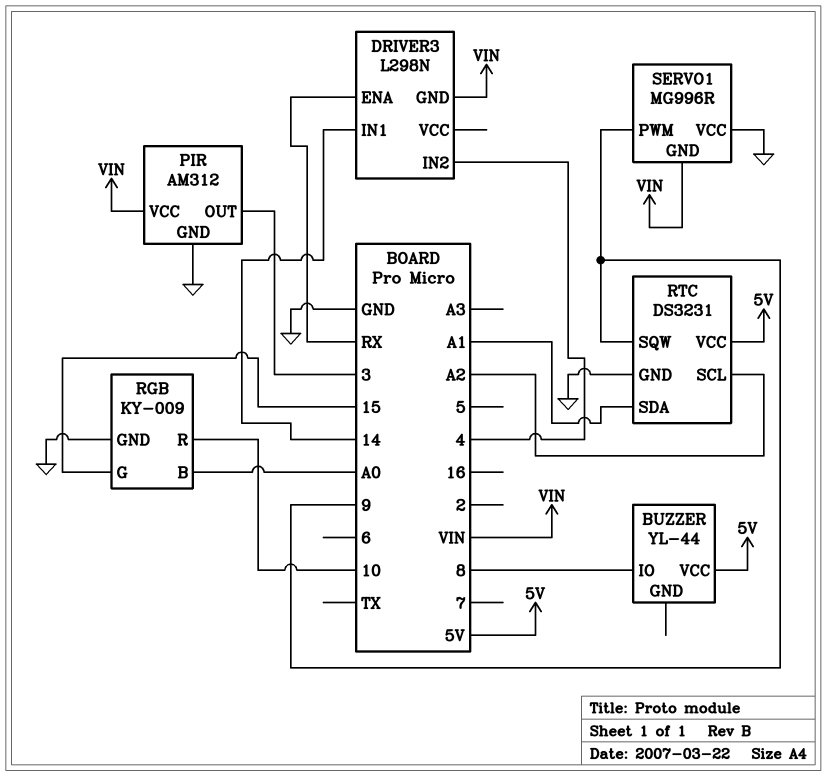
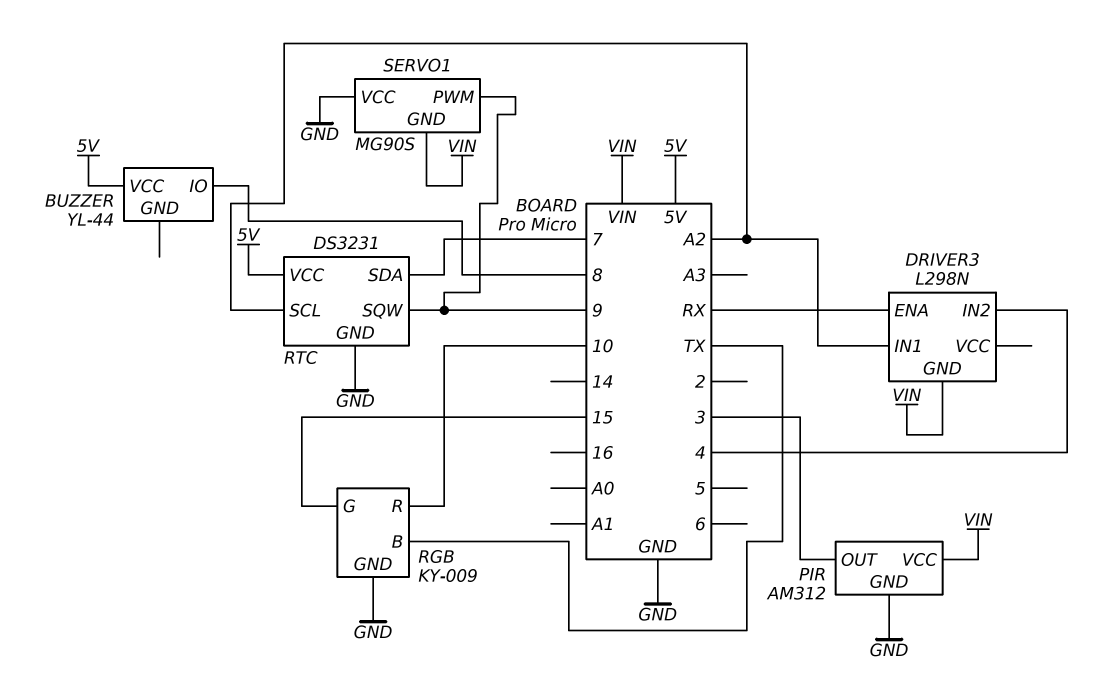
DRIVER3 pin IN1: 14 -> A2
RGB pin B: A0 -> TX
RTC pin SDA: A1 -> 7
SERVO1: MG996R -> MG90S

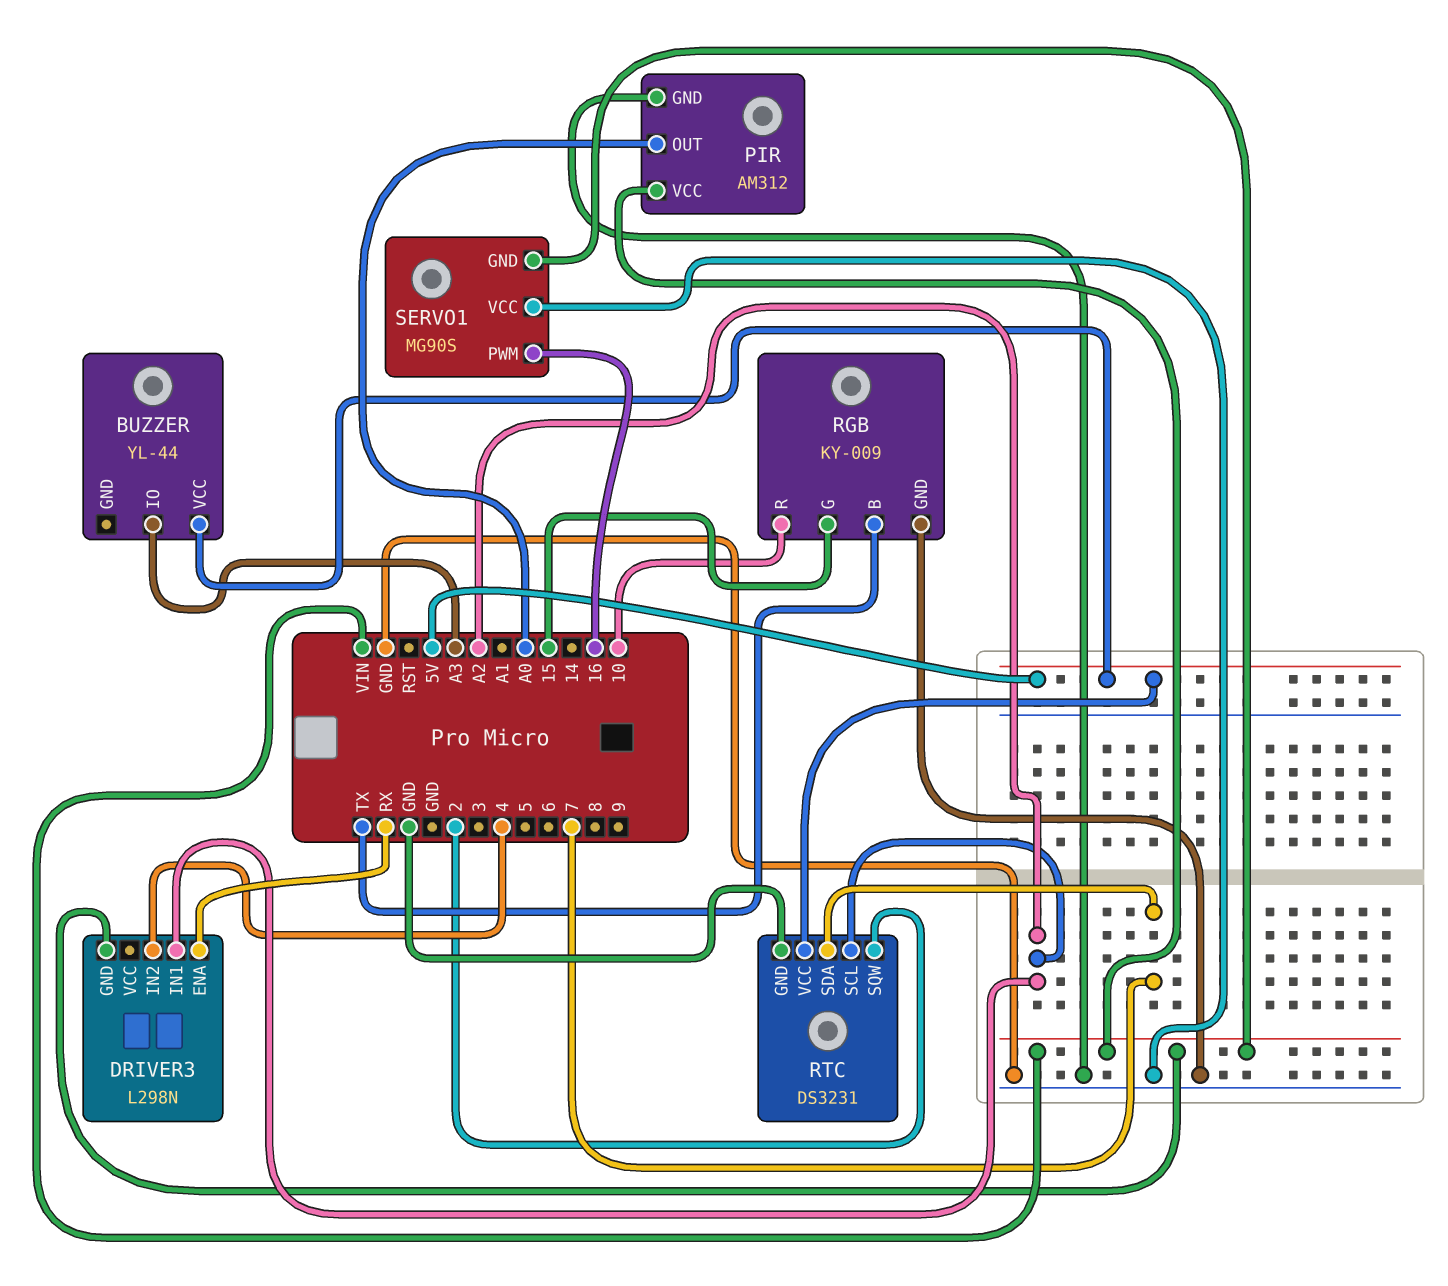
BUZZER pin IO: 8 -> A3
PIR pin OUT: 3 -> A0
RTC pin SQW: 9 -> 2
SERVO1 pin PWM: 9 -> 16

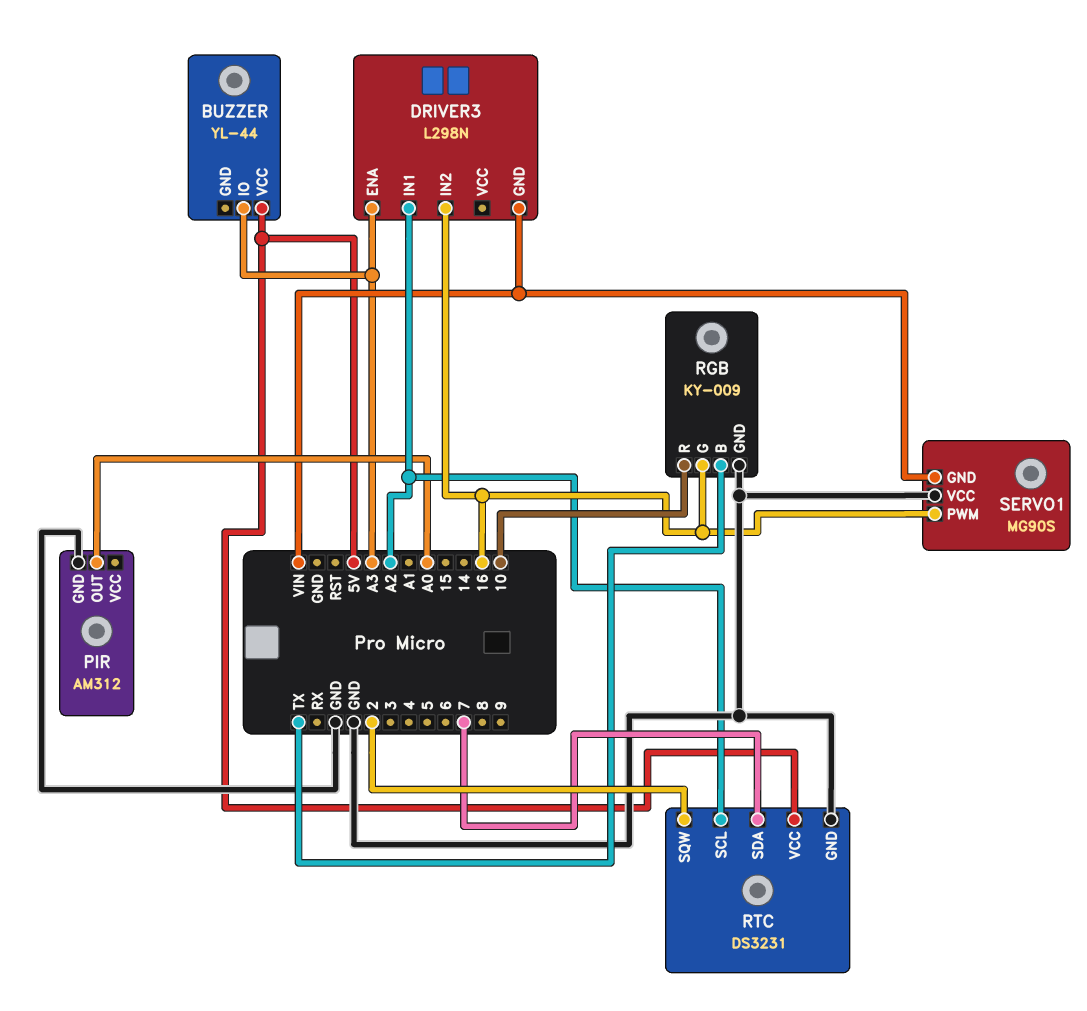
DRIVER3 pin ENA: RX -> A3
DRIVER3 pin IN2: 4 -> 16
PIR pin VCC: VIN -> none
RGB pin G: 15 -> 16

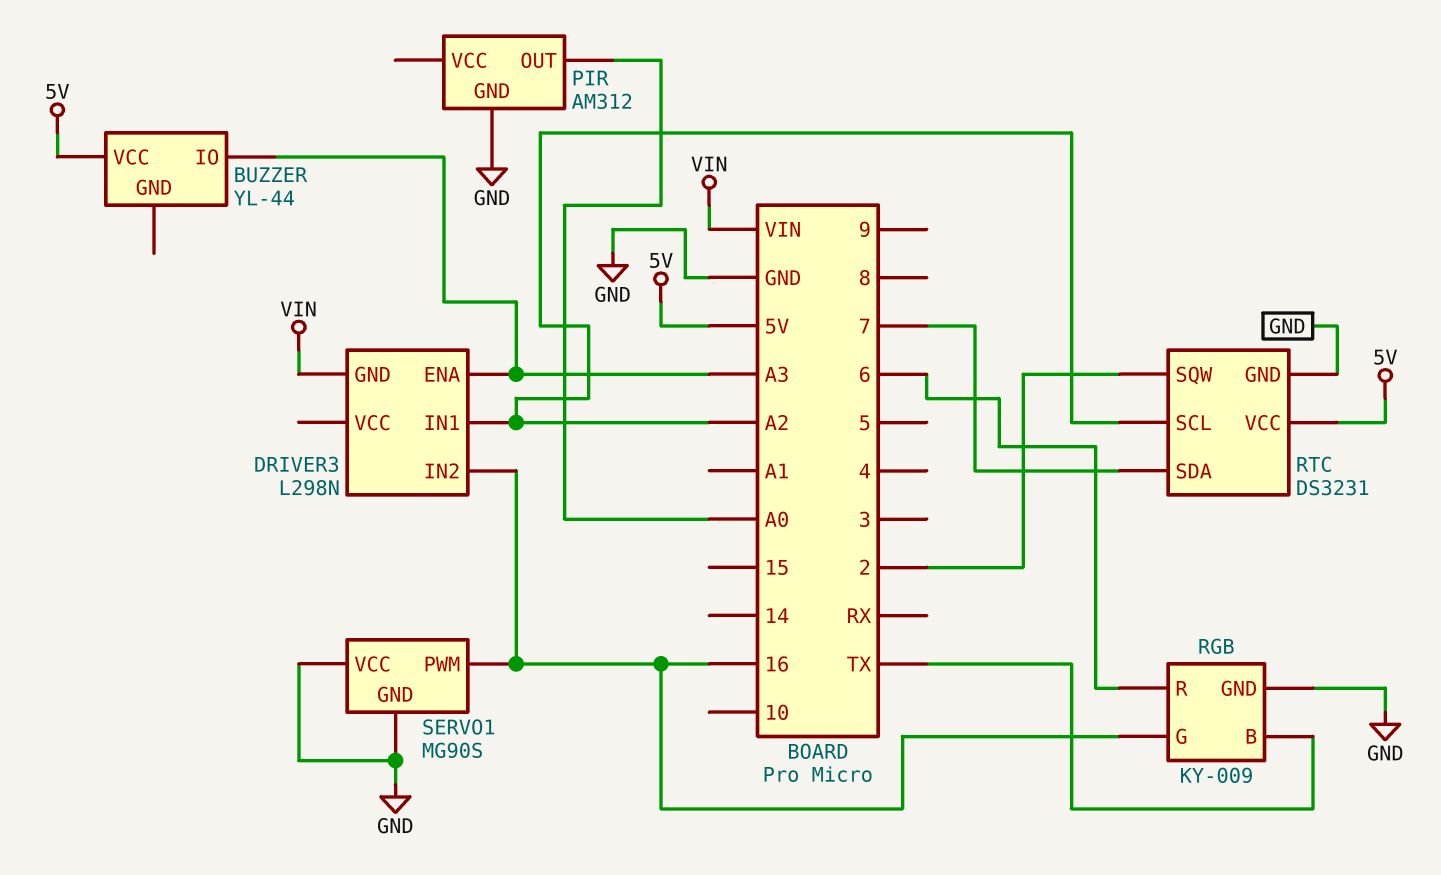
RGB pin R: 10 -> 6
SERVO1 pin GND: VIN -> GND

